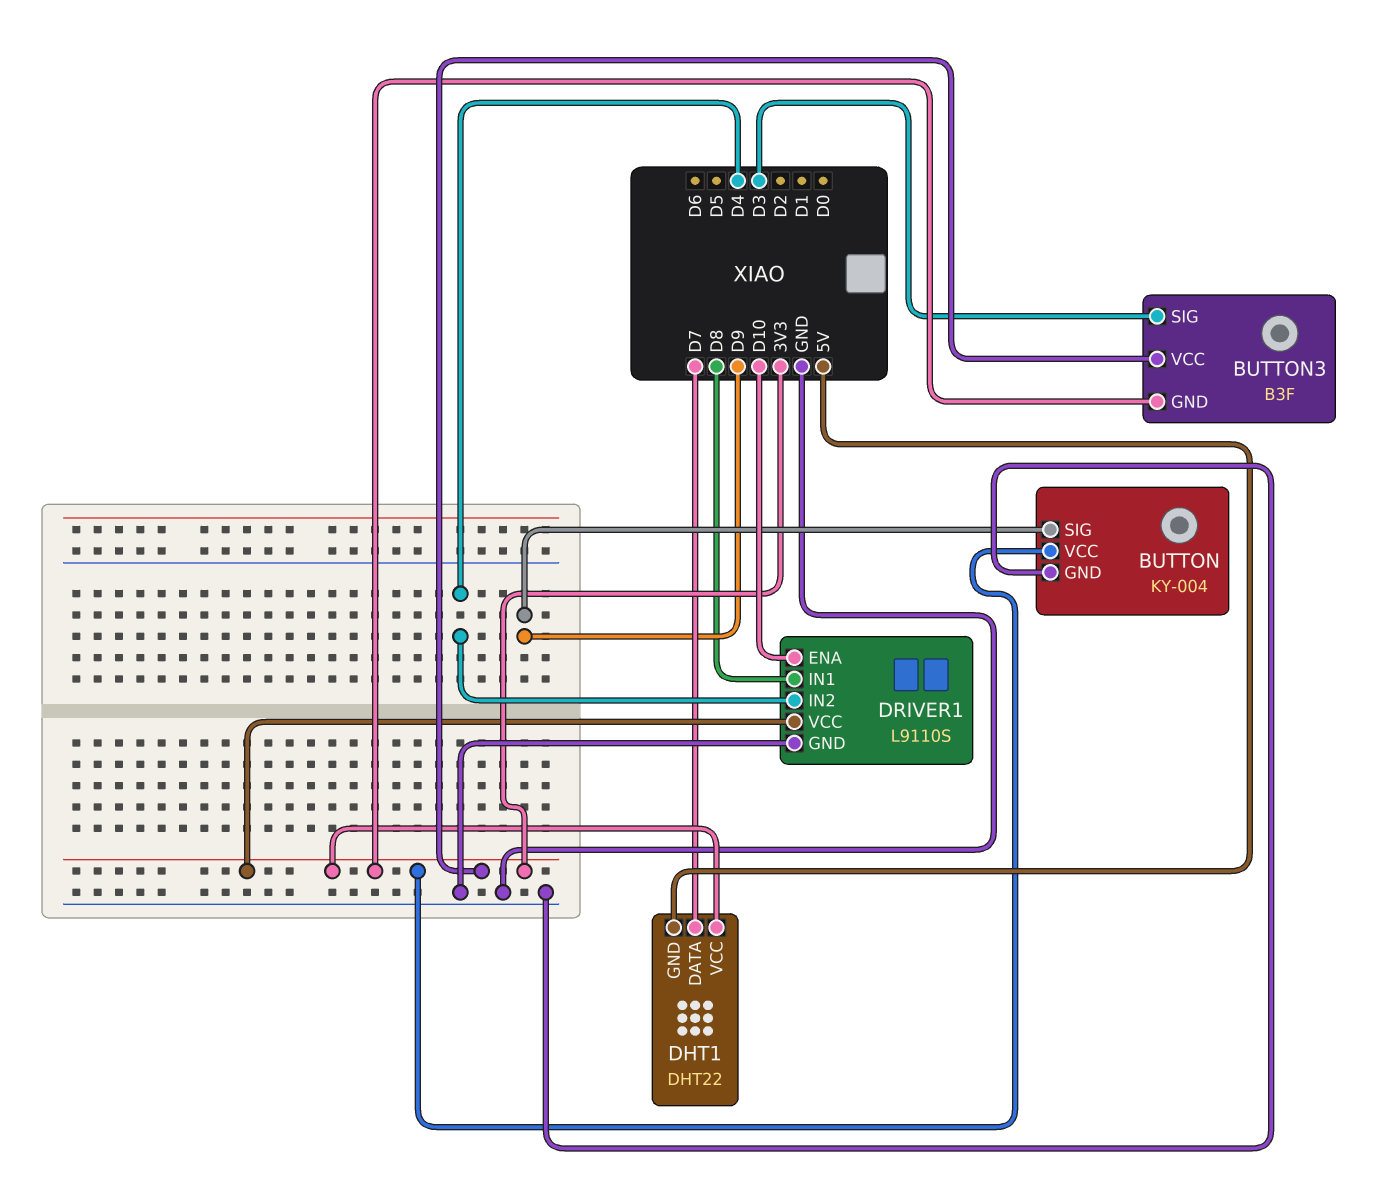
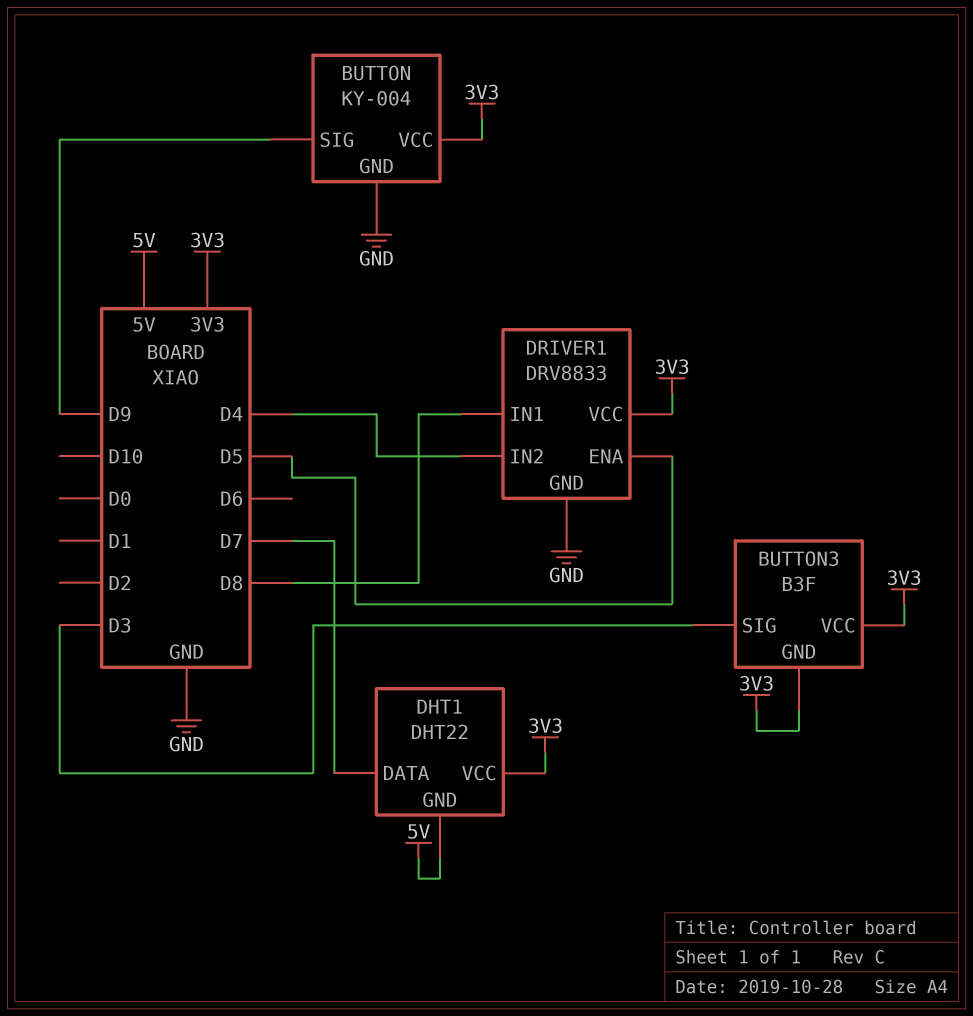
DRIVER1: L9110S -> DRV8833
DRIVER1 pin ENA: D10 -> D5

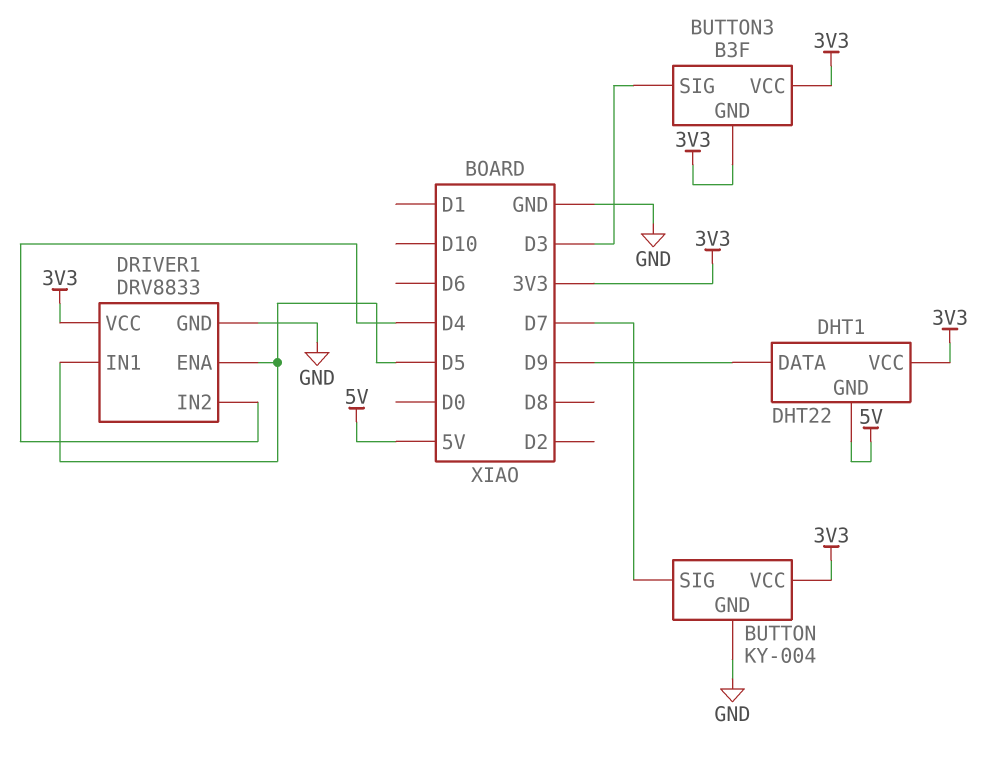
BUTTON pin SIG: D9 -> D7
DHT1 pin DATA: D7 -> D9
DRIVER1 pin IN1: D8 -> D5

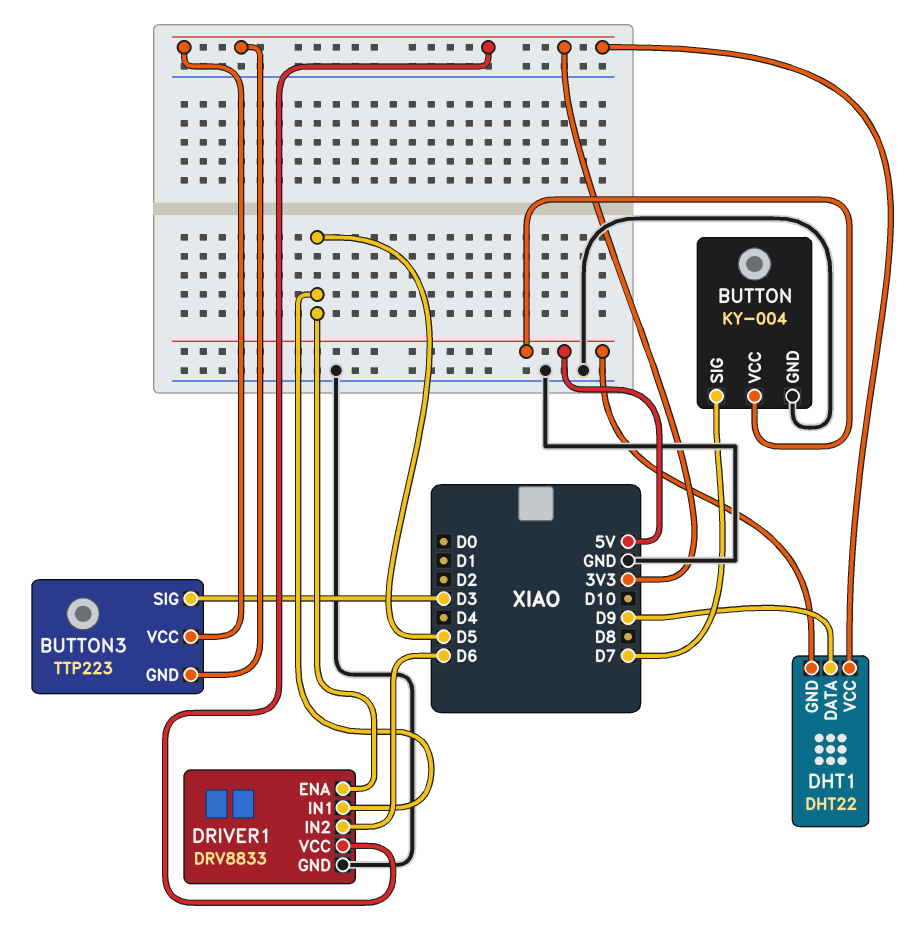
BUTTON pin VCC: 3V3 -> 5V
BUTTON3: B3F -> TTP223
DRIVER1 pin IN2: D4 -> D6

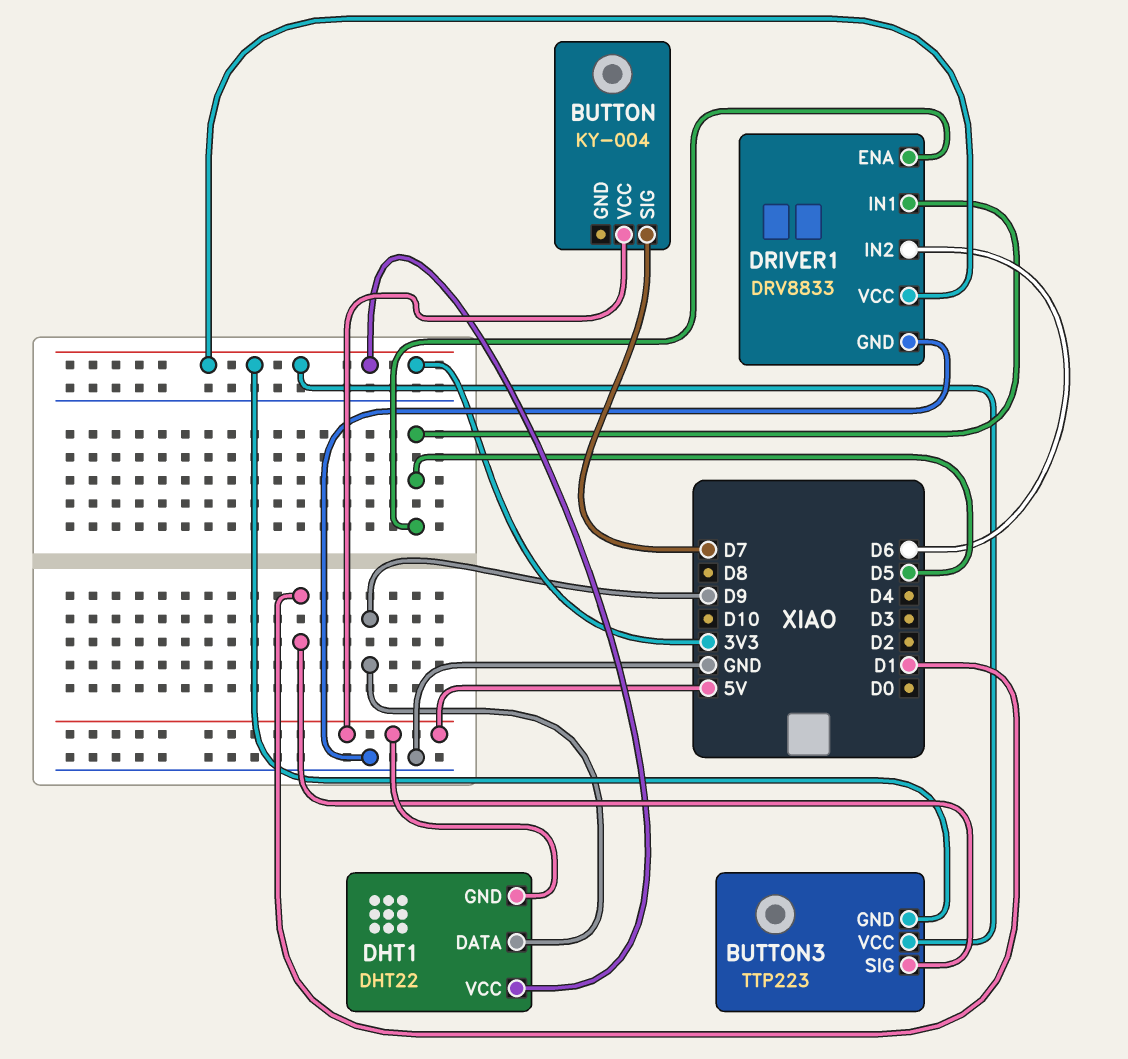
BUTTON pin GND: GND -> none
BUTTON3 pin SIG: D3 -> D1

